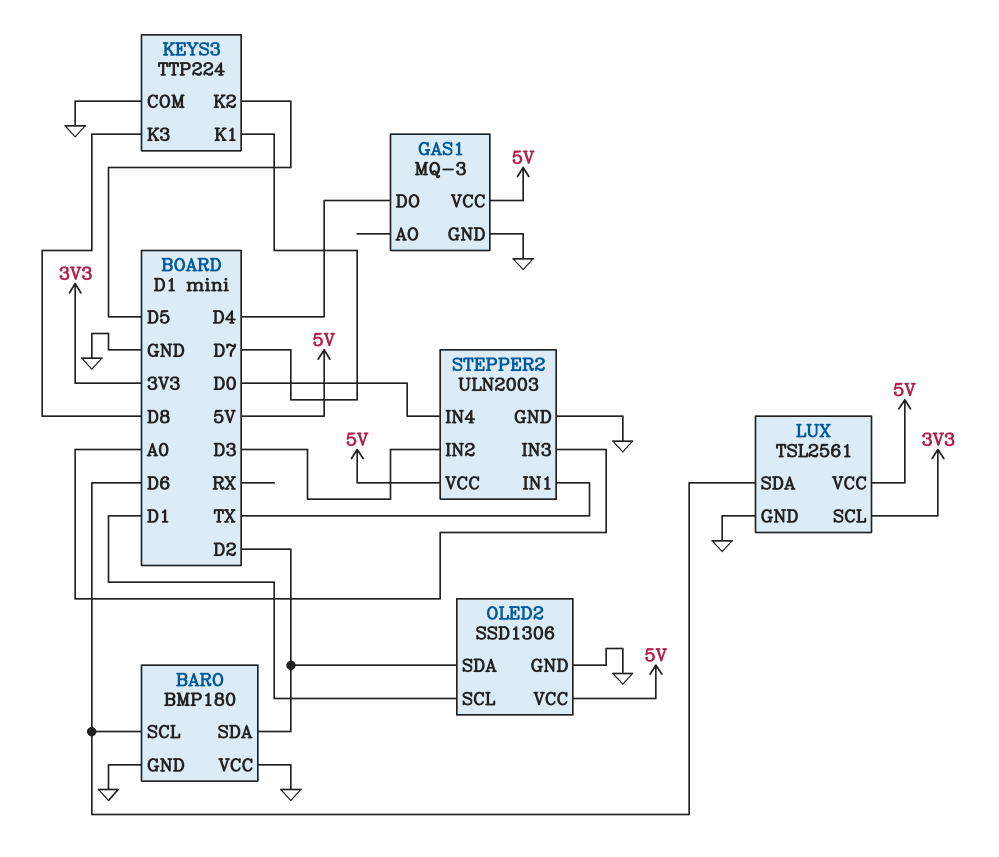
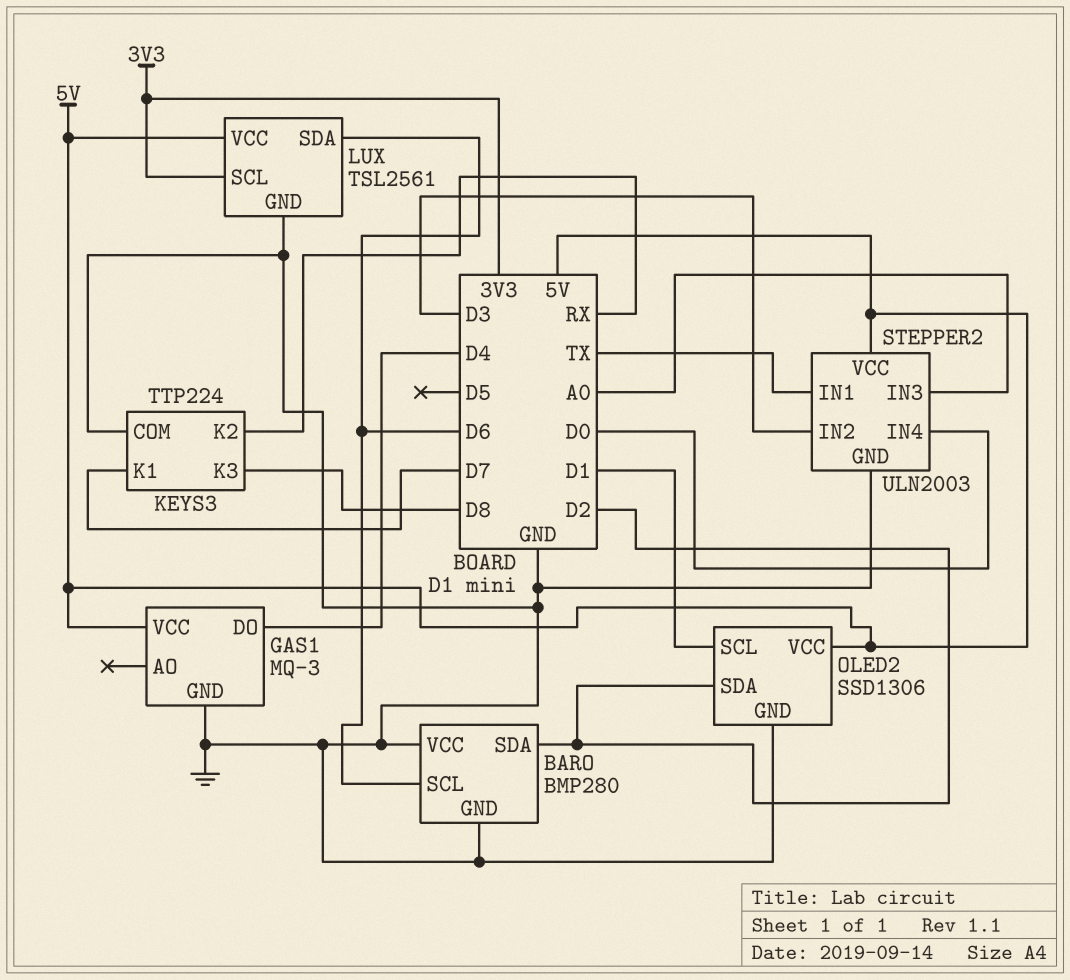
BARO: BMP180 -> BMP280
KEYS3 pin K2: D5 -> RX

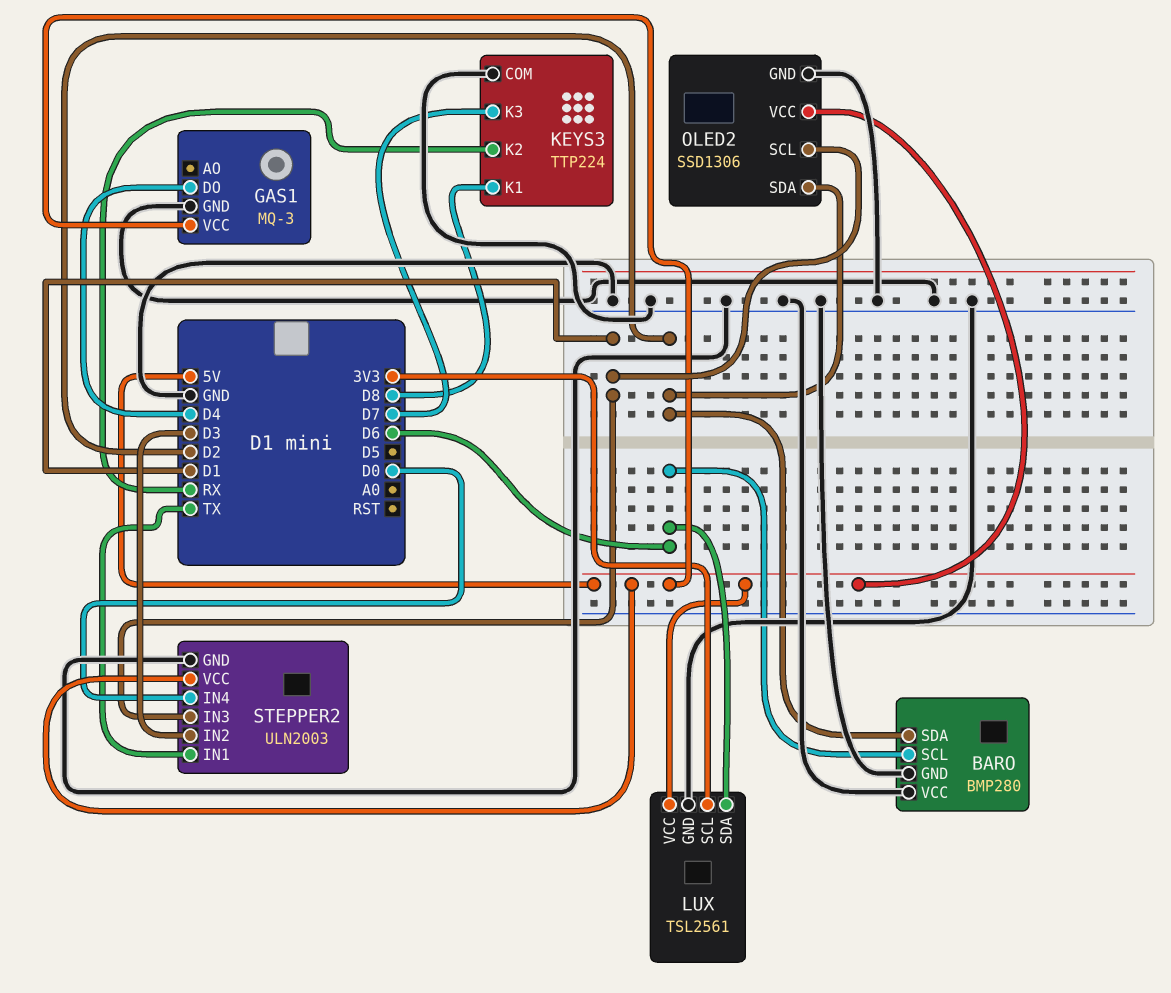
KEYS3 pin K1: D7 -> D8
KEYS3 pin K3: D8 -> D7
STEPPER2 pin IN3: A0 -> D1

